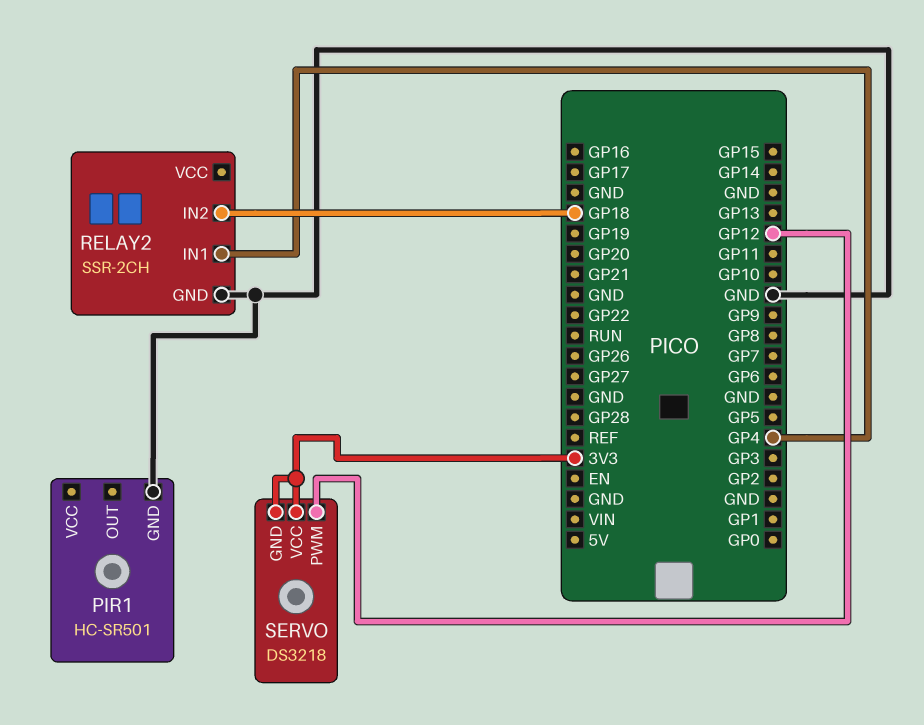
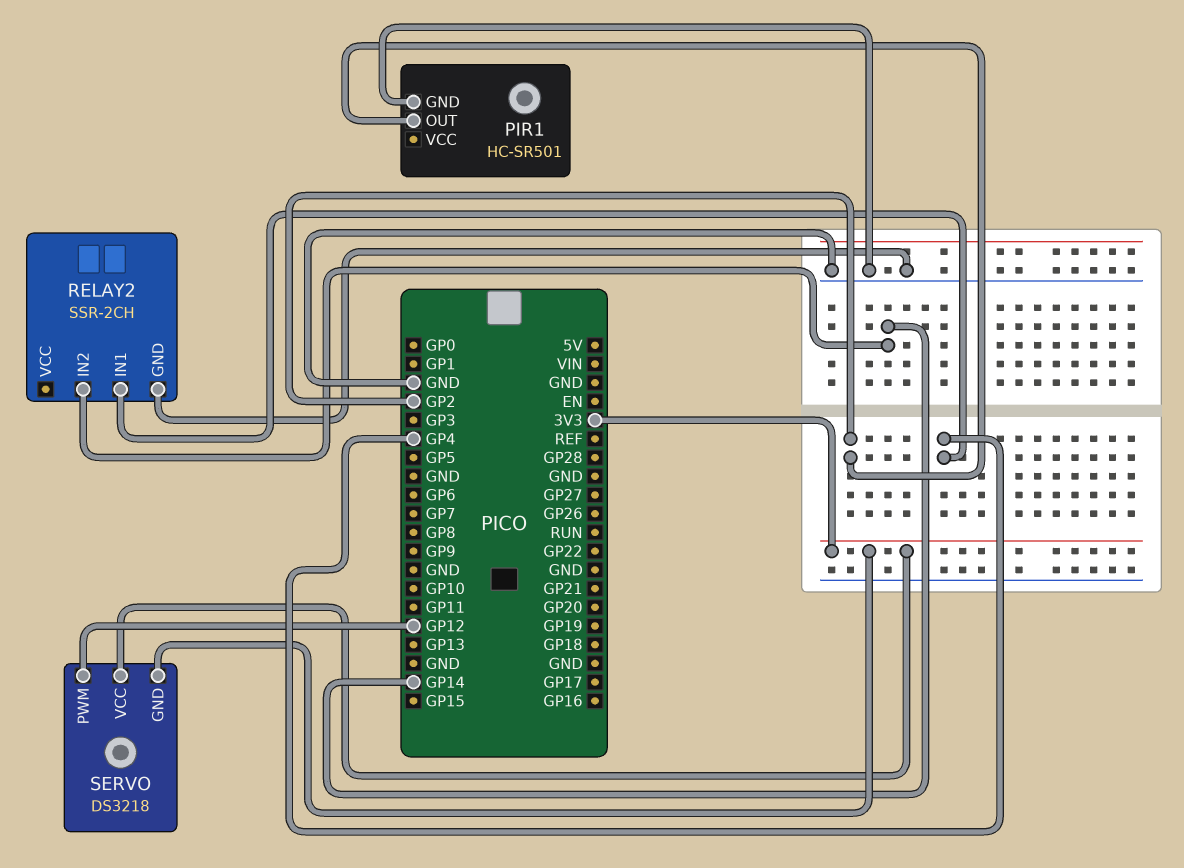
PIR1 pin OUT: none -> GP2
RELAY2 pin IN2: GP18 -> GP14

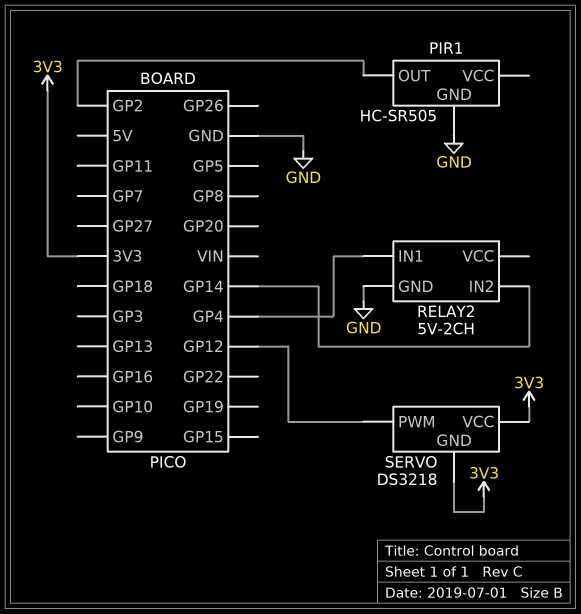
PIR1: HC-SR501 -> HC-SR505
RELAY2: SSR-2CH -> 5V-2CH

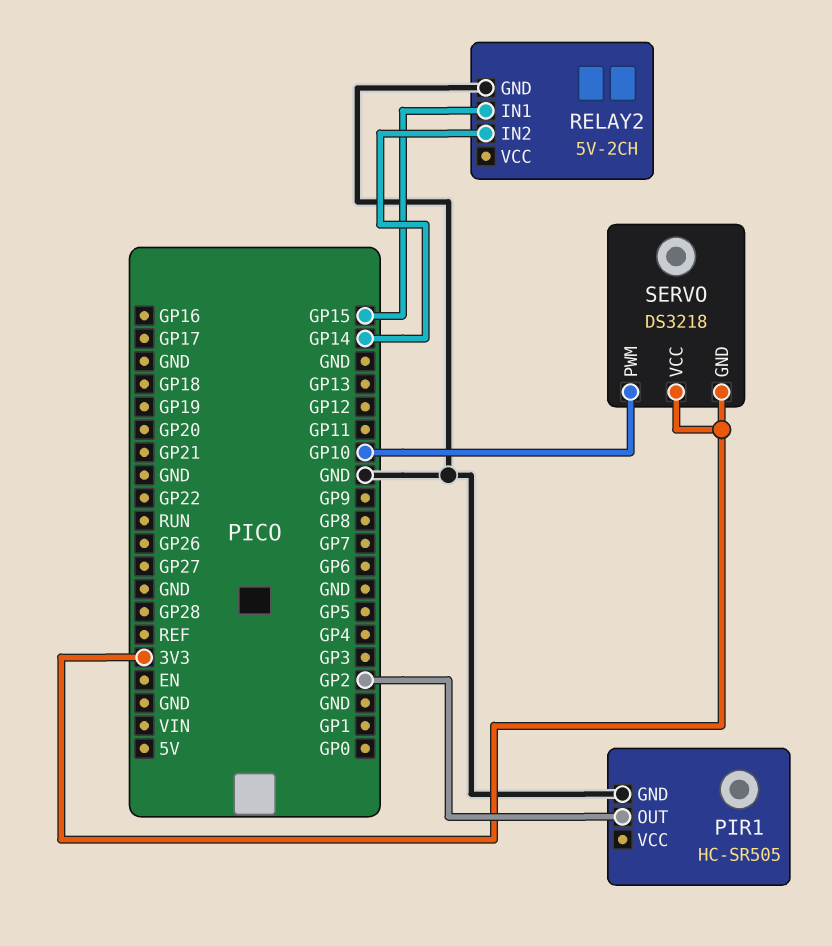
RELAY2 pin IN1: GP4 -> GP15
SERVO pin PWM: GP12 -> GP10

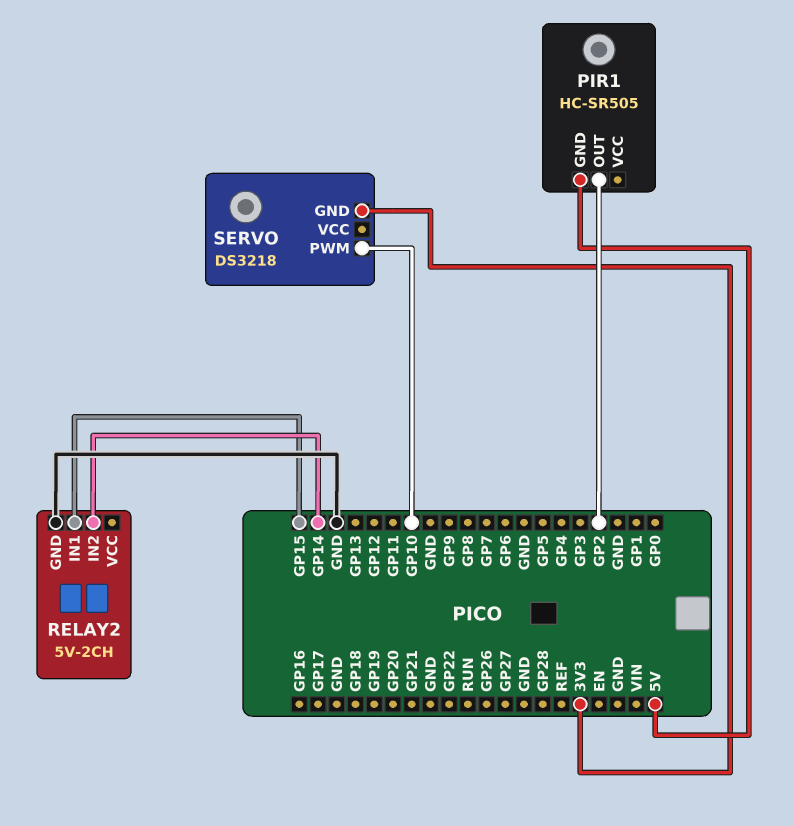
PIR1 pin GND: GND -> 5V
SERVO pin VCC: 3V3 -> none

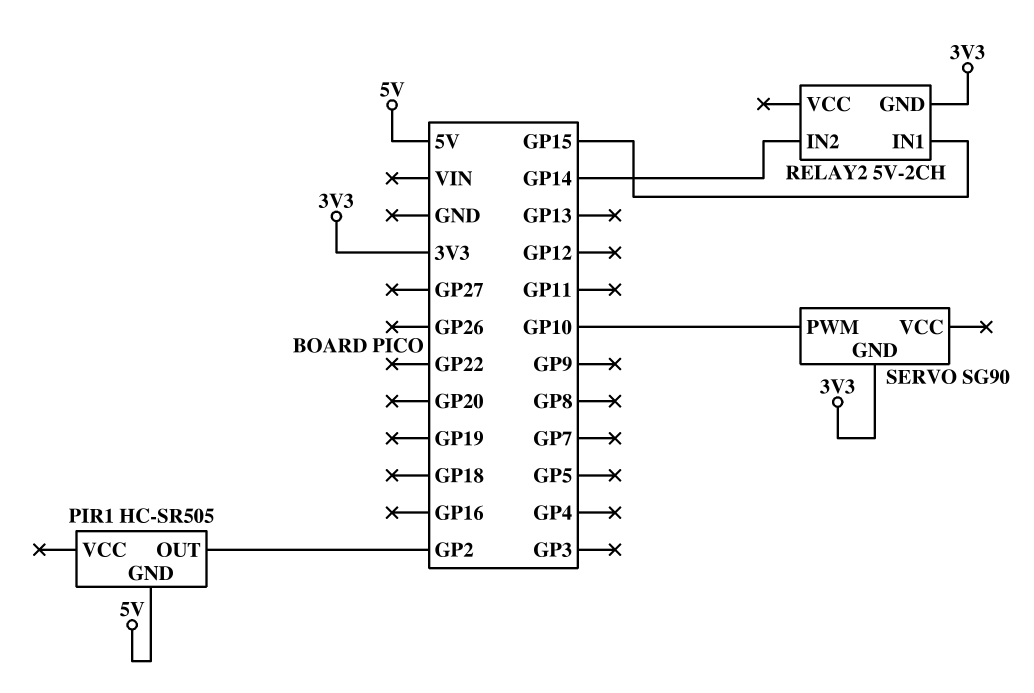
RELAY2 pin GND: GND -> 3V3
SERVO: DS3218 -> SG90

